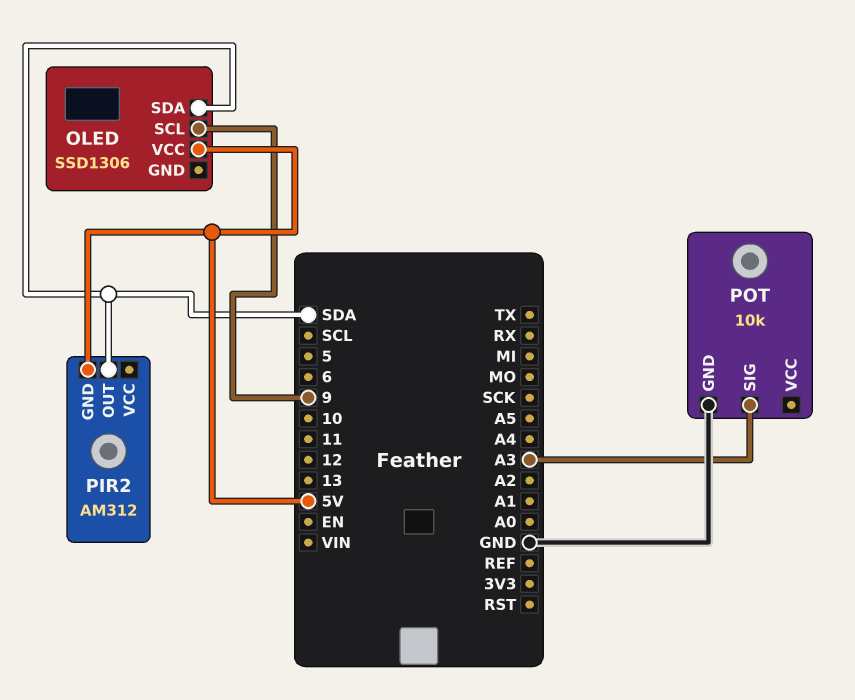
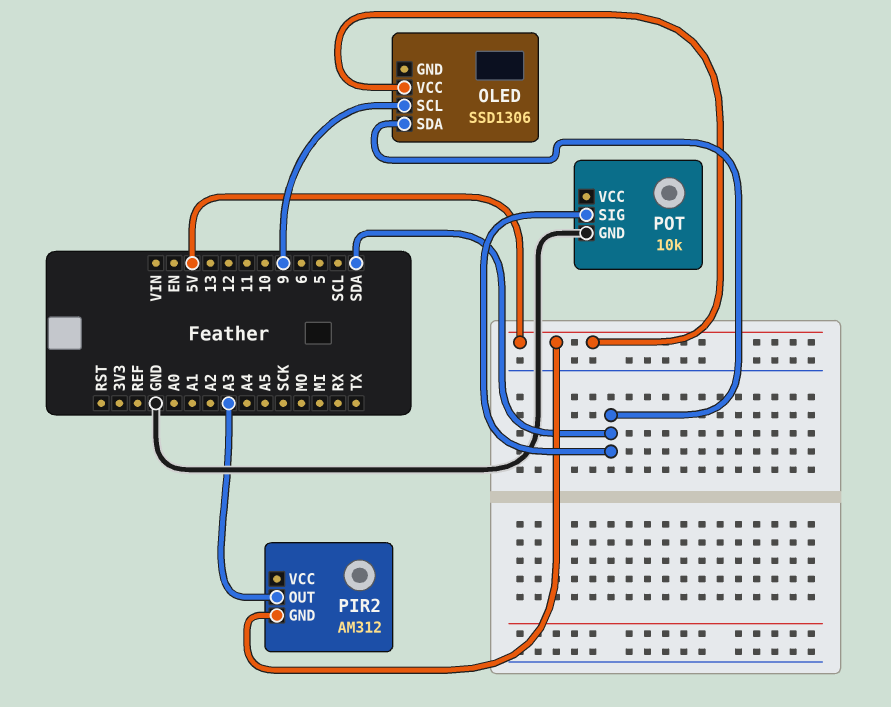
PIR2 pin OUT: SDA -> A3
POT pin SIG: A3 -> SDA

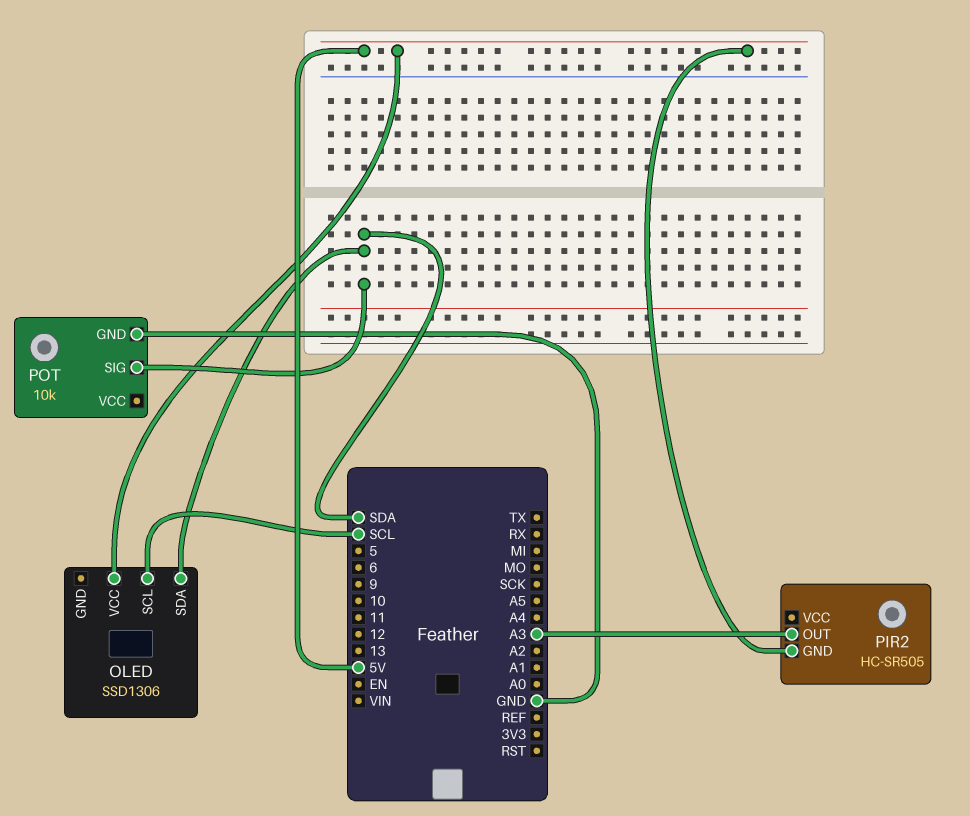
OLED pin SCL: 9 -> SCL
PIR2: AM312 -> HC-SR505

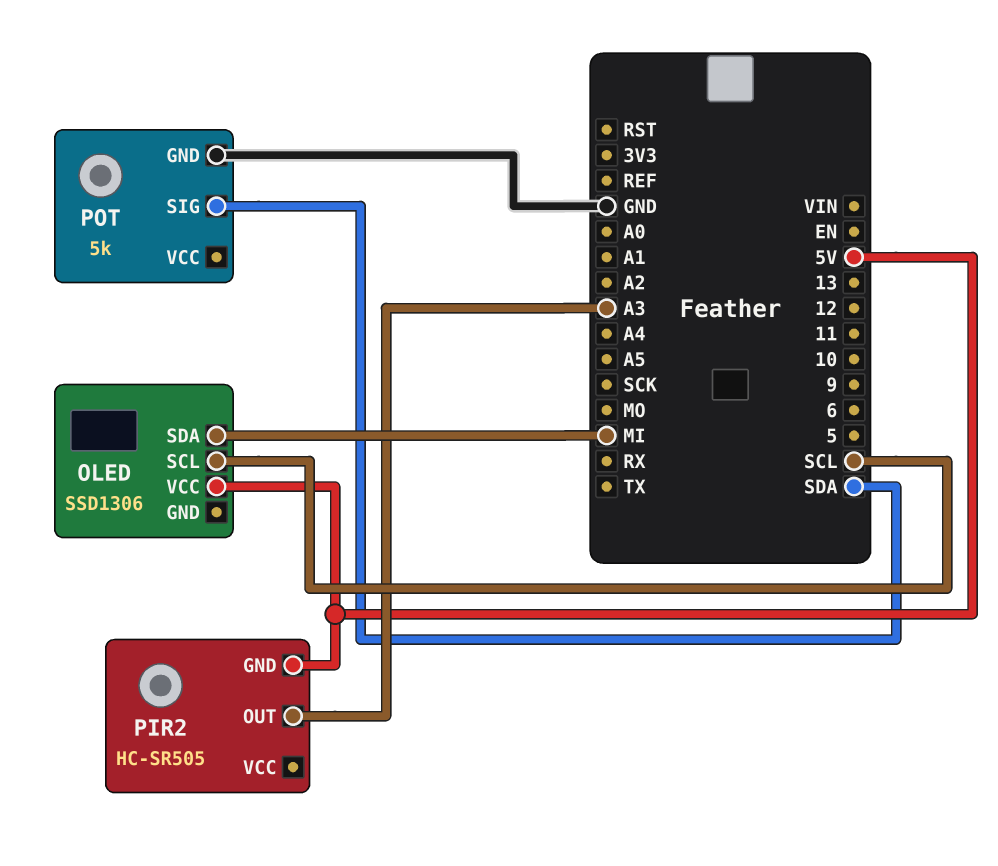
OLED pin SDA: SDA -> MI
POT: 10k -> 5k

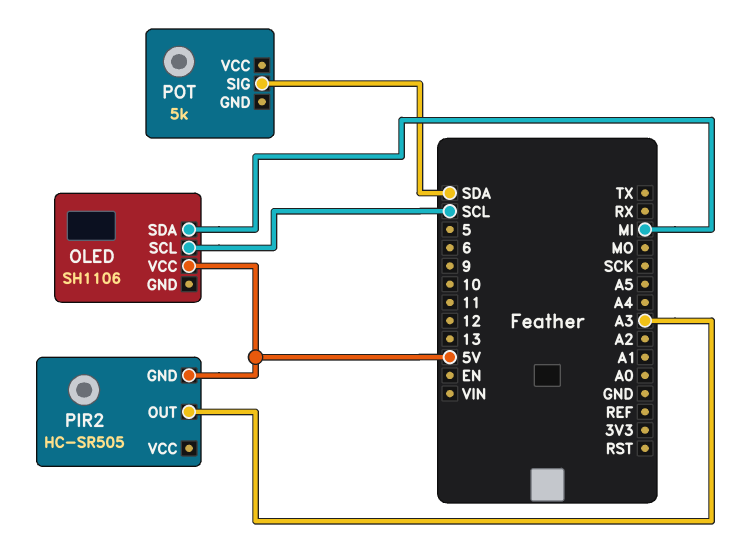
OLED: SSD1306 -> SH1106
POT pin GND: GND -> none

